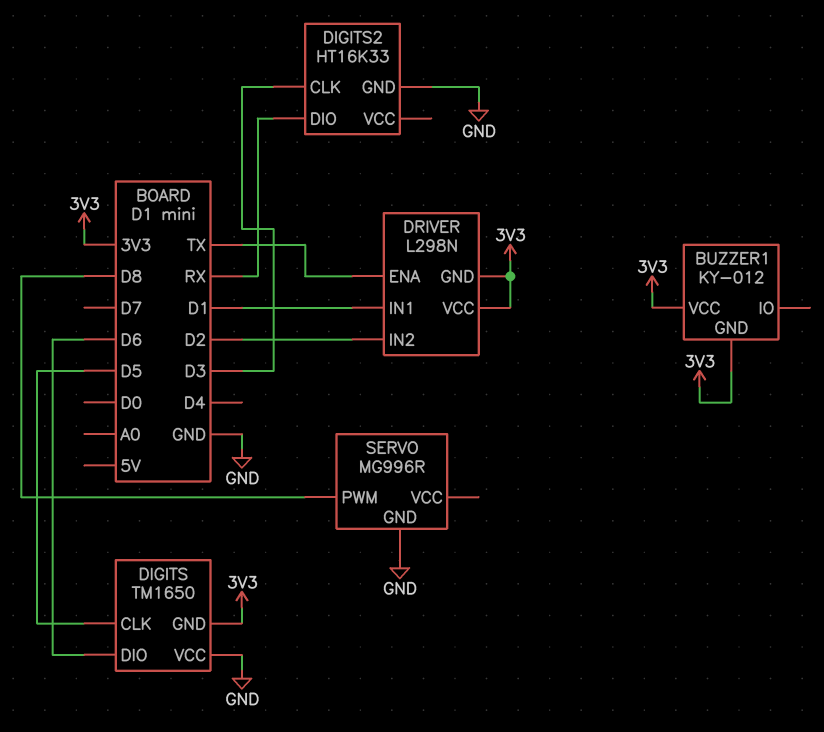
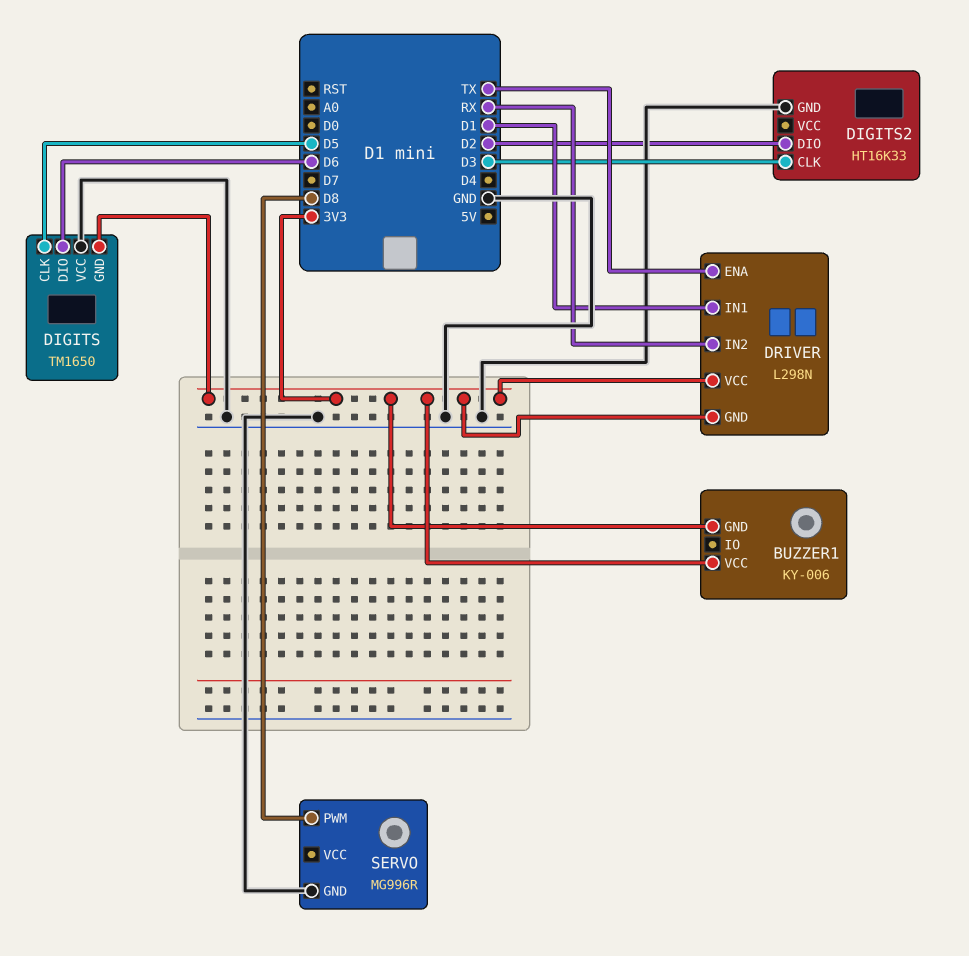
BUZZER1: KY-012 -> KY-006
DIGITS2 pin DIO: RX -> D2
DRIVER pin IN2: D2 -> RX

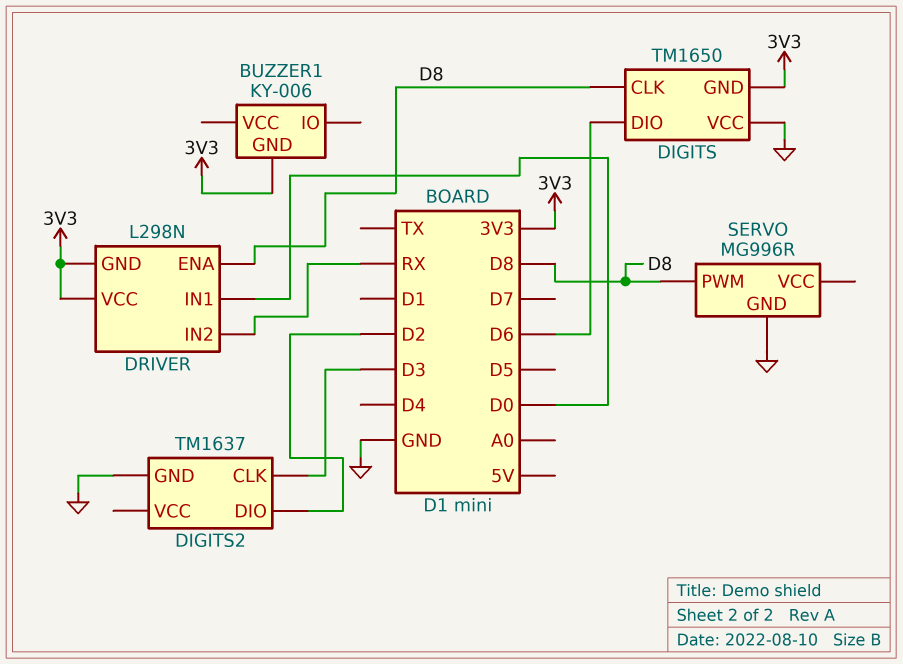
BUZZER1 pin VCC: 3V3 -> none
DIGITS pin CLK: D5 -> D8
DIGITS2: HT16K33 -> TM1637
DRIVER pin ENA: TX -> D8
DRIVER pin IN1: D1 -> D0

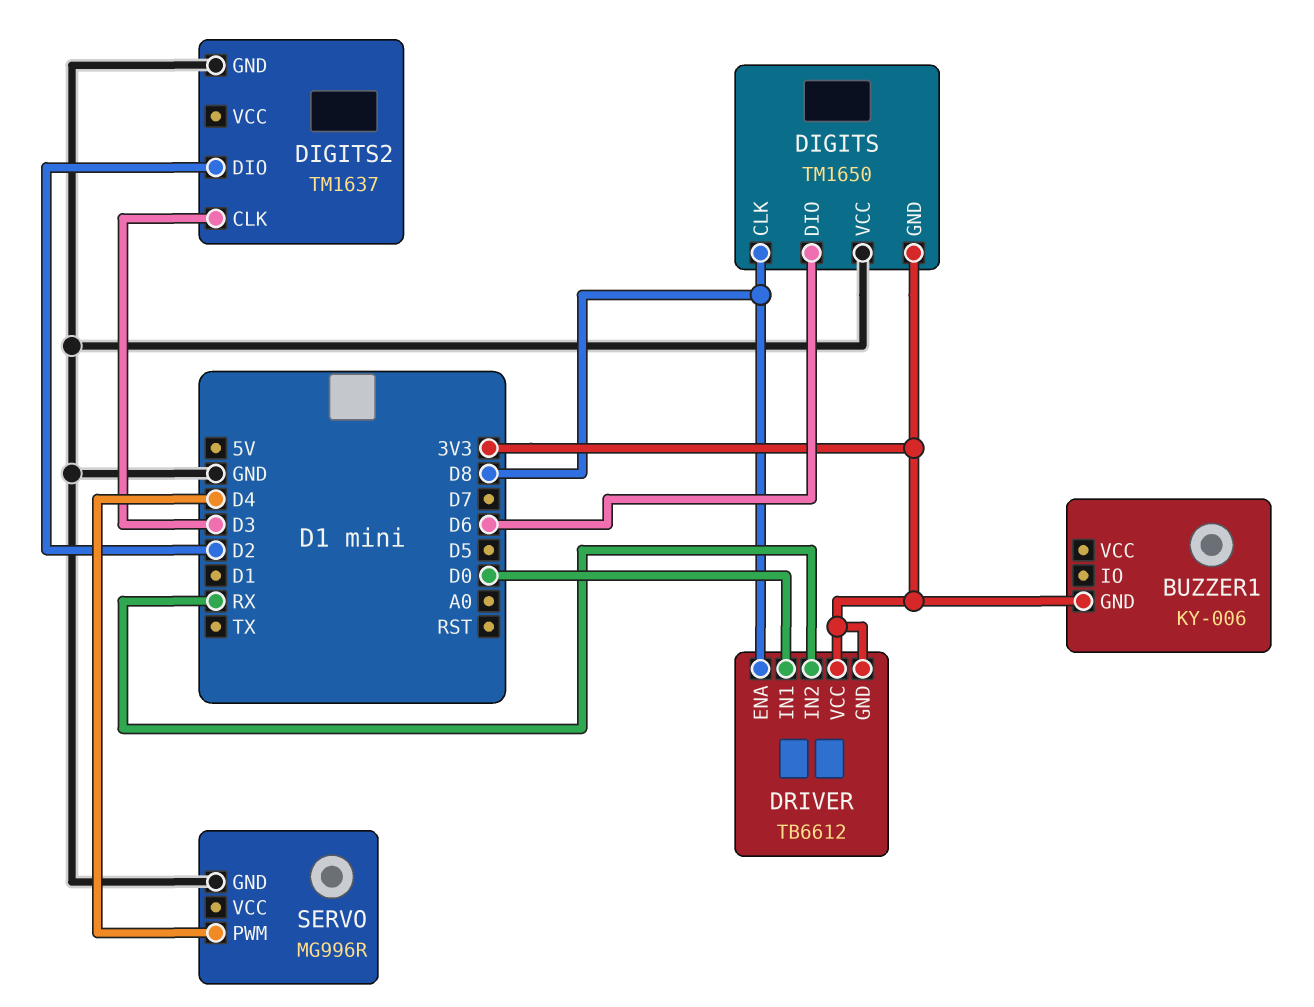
DRIVER: L298N -> TB6612
SERVO pin PWM: D8 -> D4

